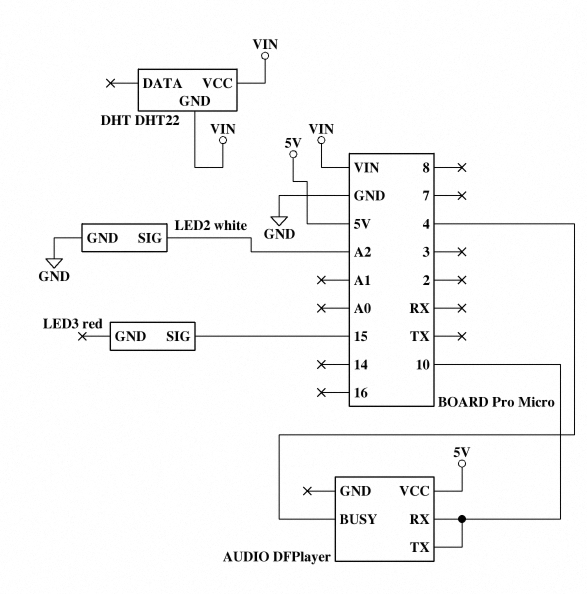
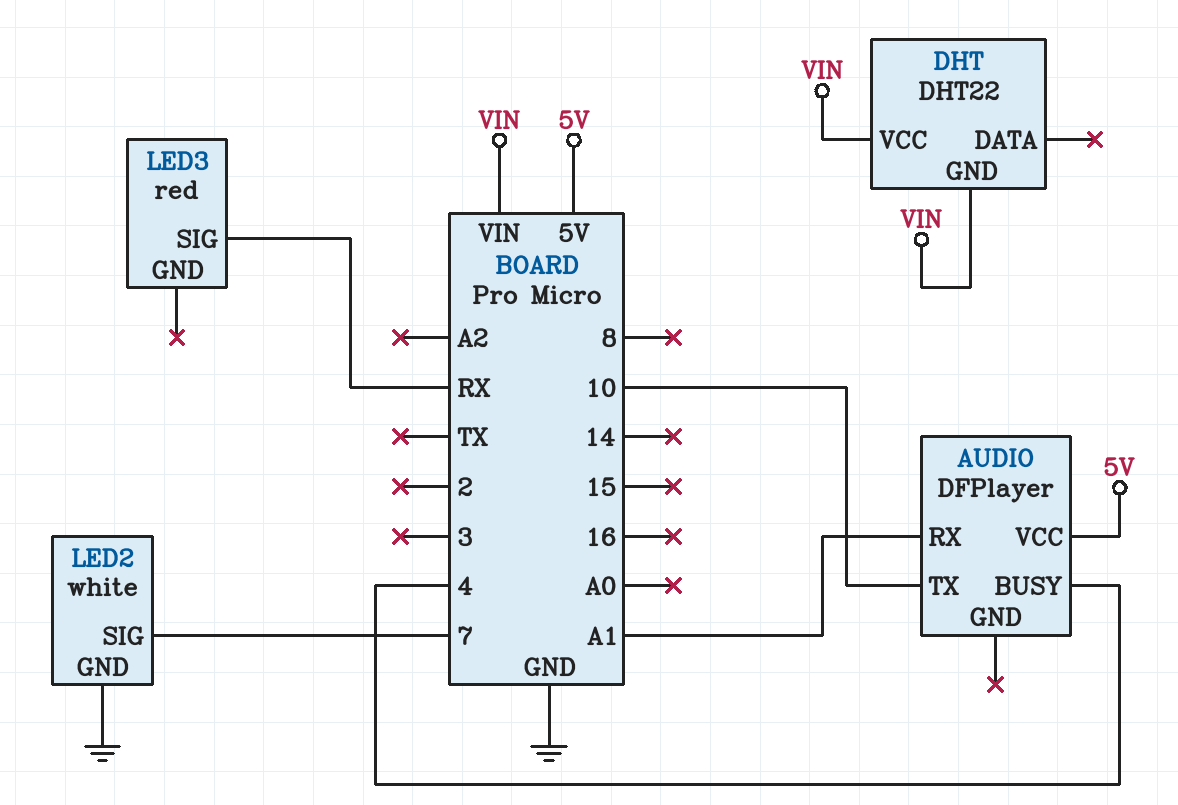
AUDIO pin RX: 10 -> A1
LED2 pin SIG: A2 -> 7
LED3 pin SIG: 15 -> RX

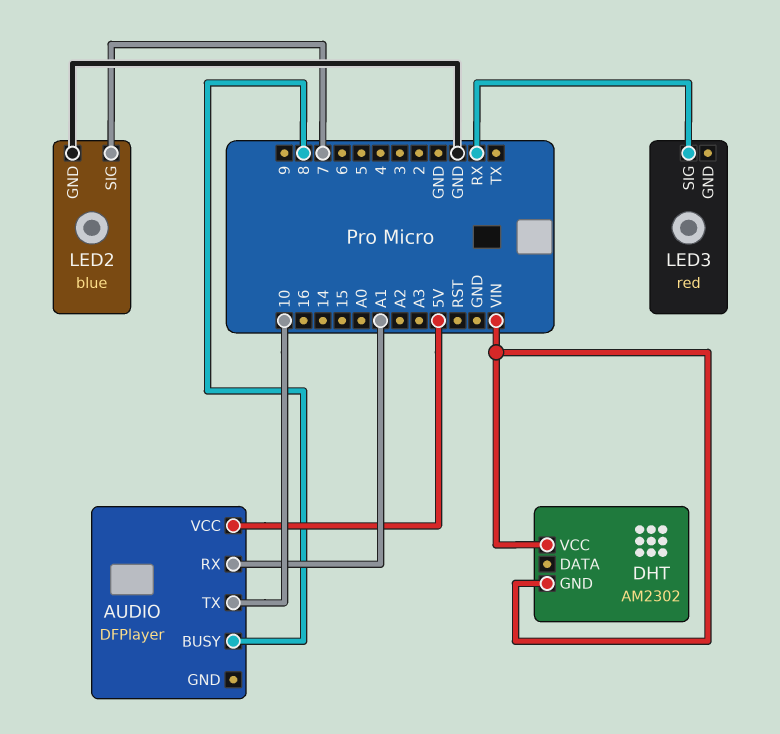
AUDIO pin BUSY: 4 -> 8
DHT: DHT22 -> AM2302
LED2: white -> blue

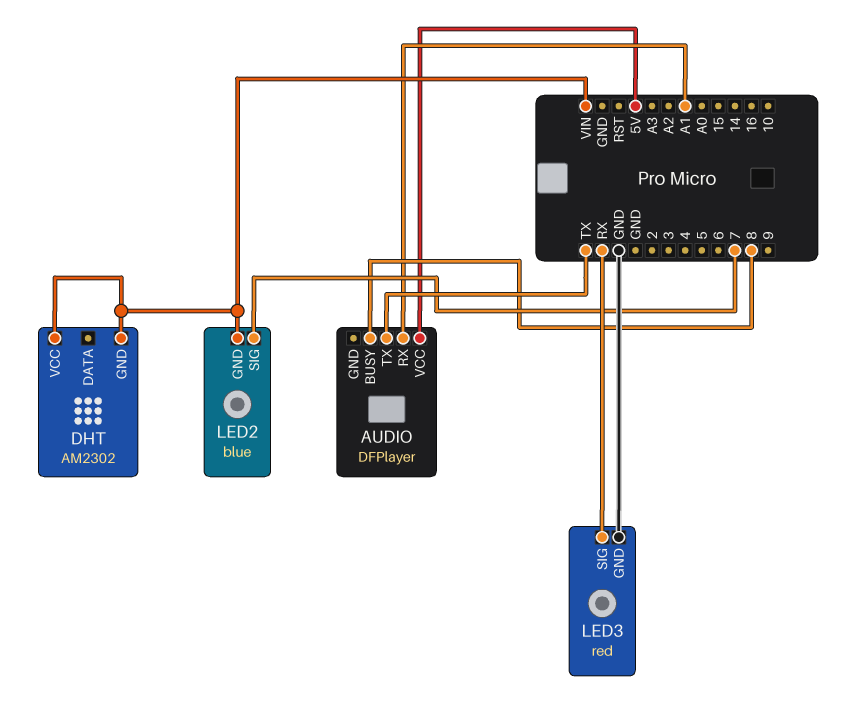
AUDIO pin TX: 10 -> TX
LED2 pin GND: GND -> VIN
LED3 pin GND: none -> GND

